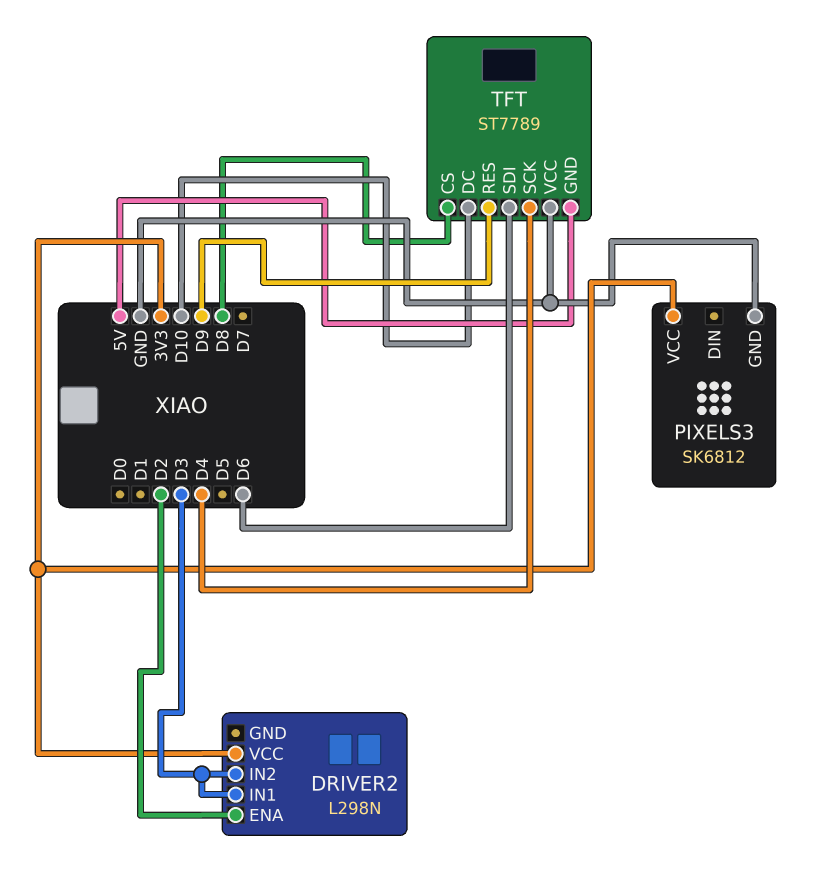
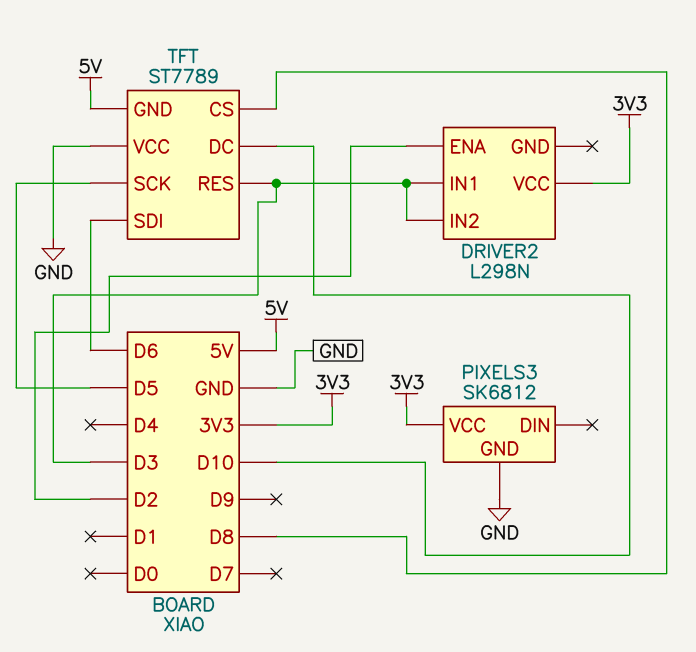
TFT pin RES: D9 -> D3
TFT pin SCK: D4 -> D5

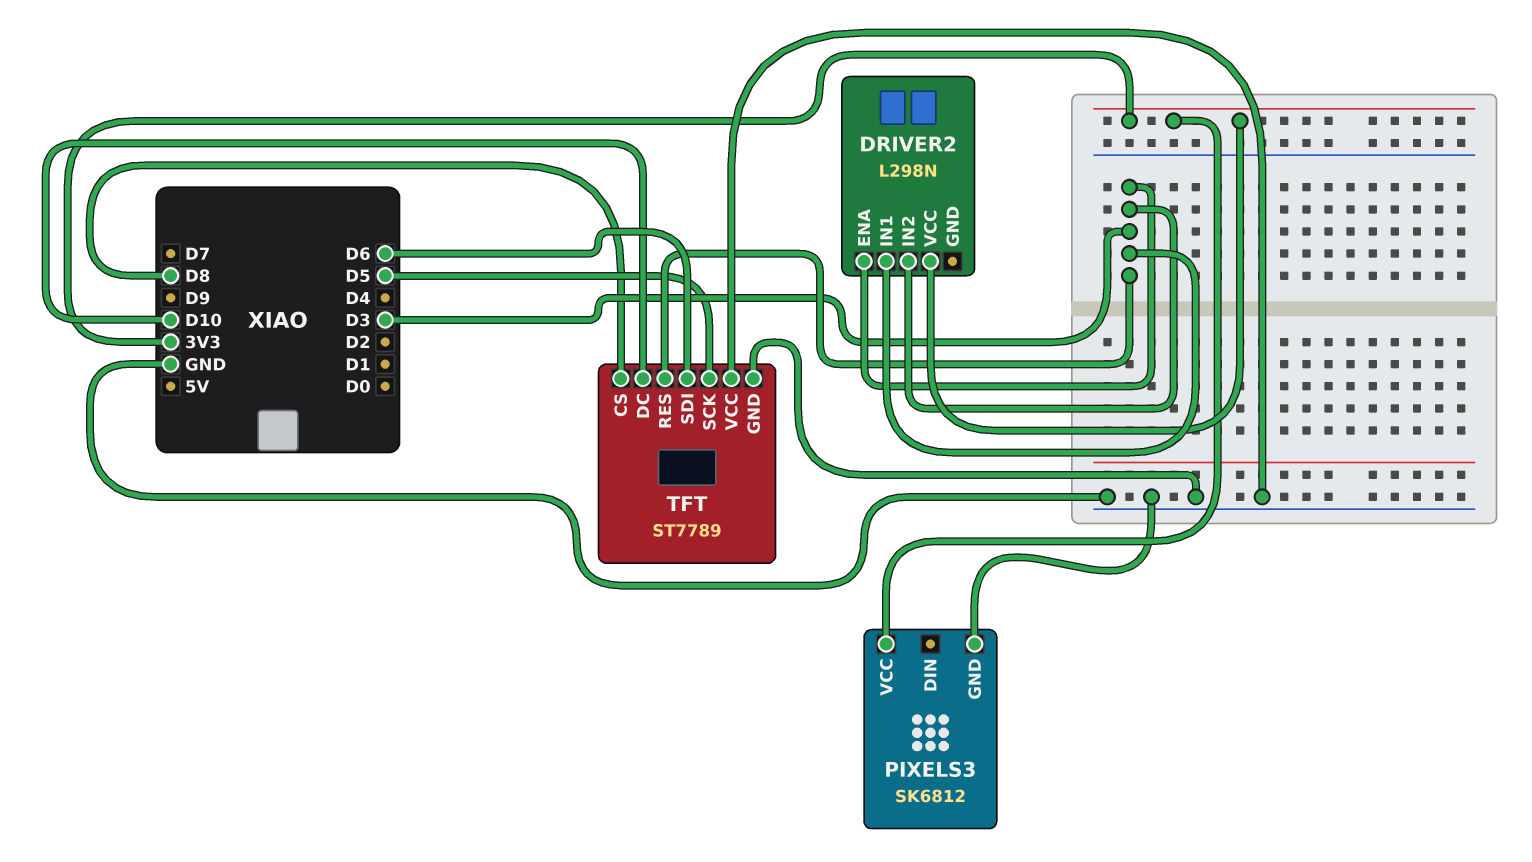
DRIVER2 pin ENA: D2 -> D3
TFT pin GND: 5V -> GND

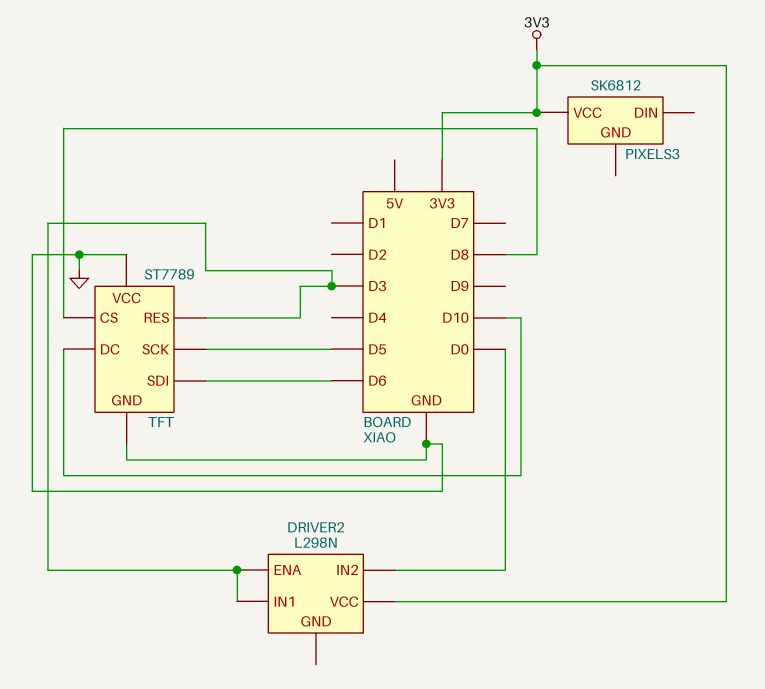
DRIVER2 pin IN2: D3 -> D0
PIXELS3 pin GND: GND -> none

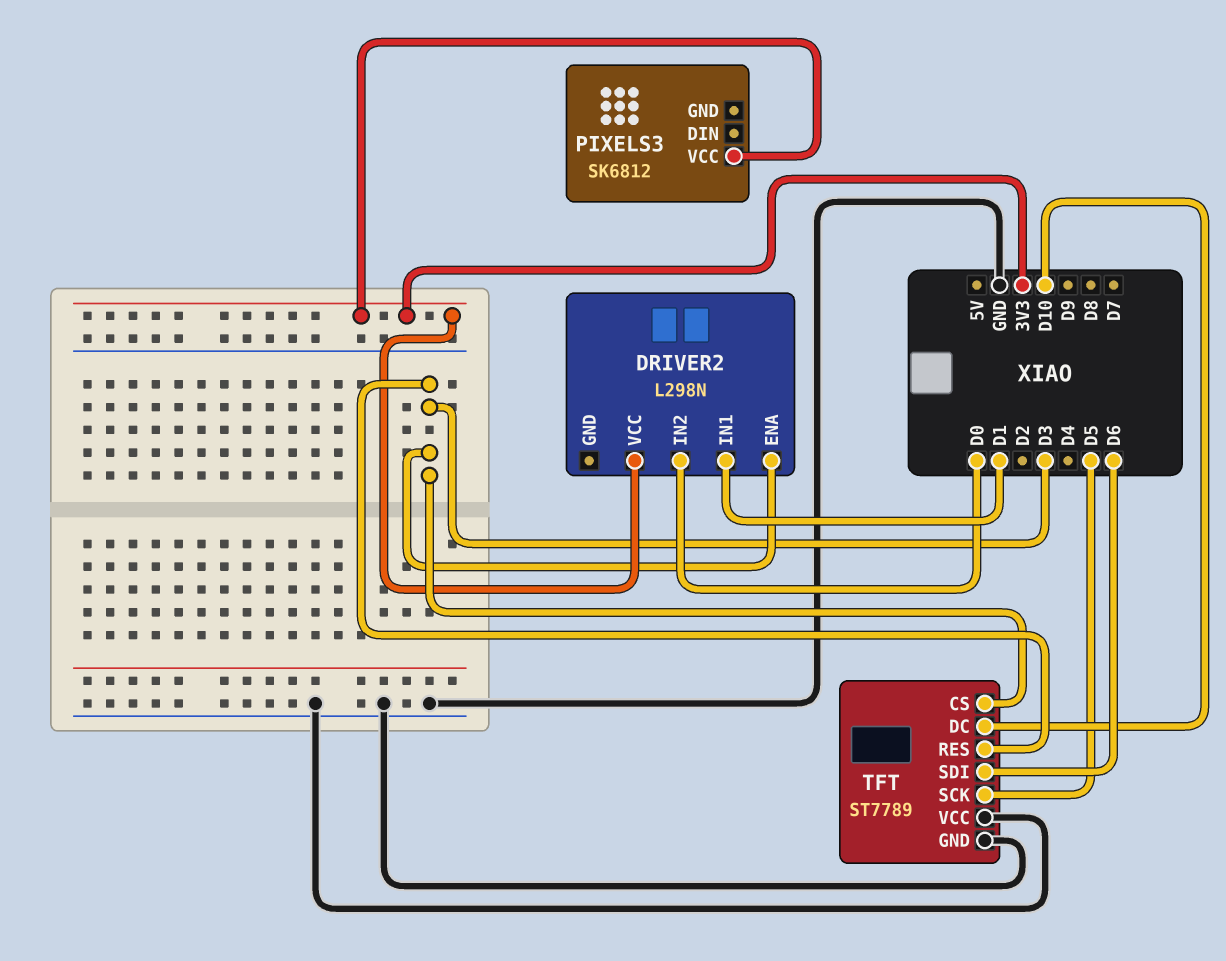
DRIVER2 pin IN1: D3 -> D1
TFT pin CS: D8 -> D3

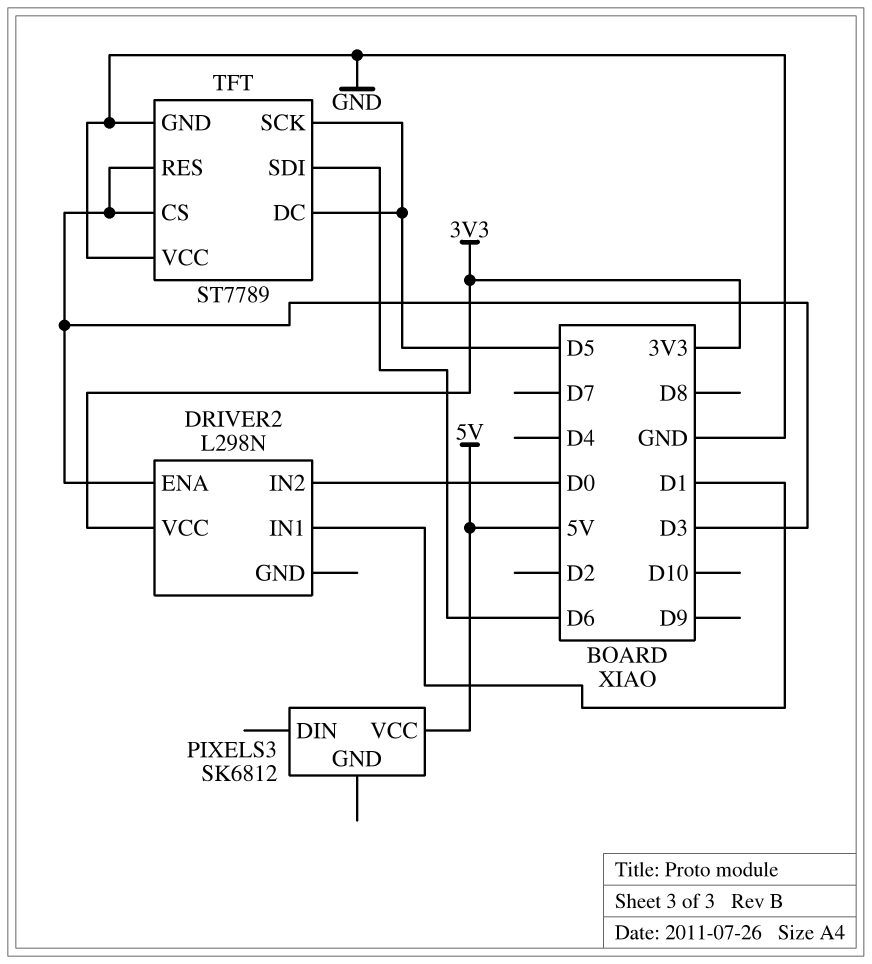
PIXELS3 pin VCC: 3V3 -> 5V
TFT pin DC: D10 -> D5

